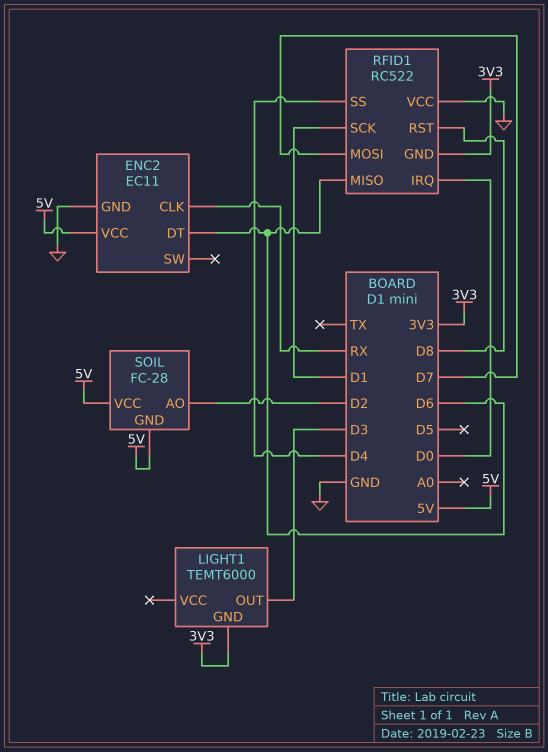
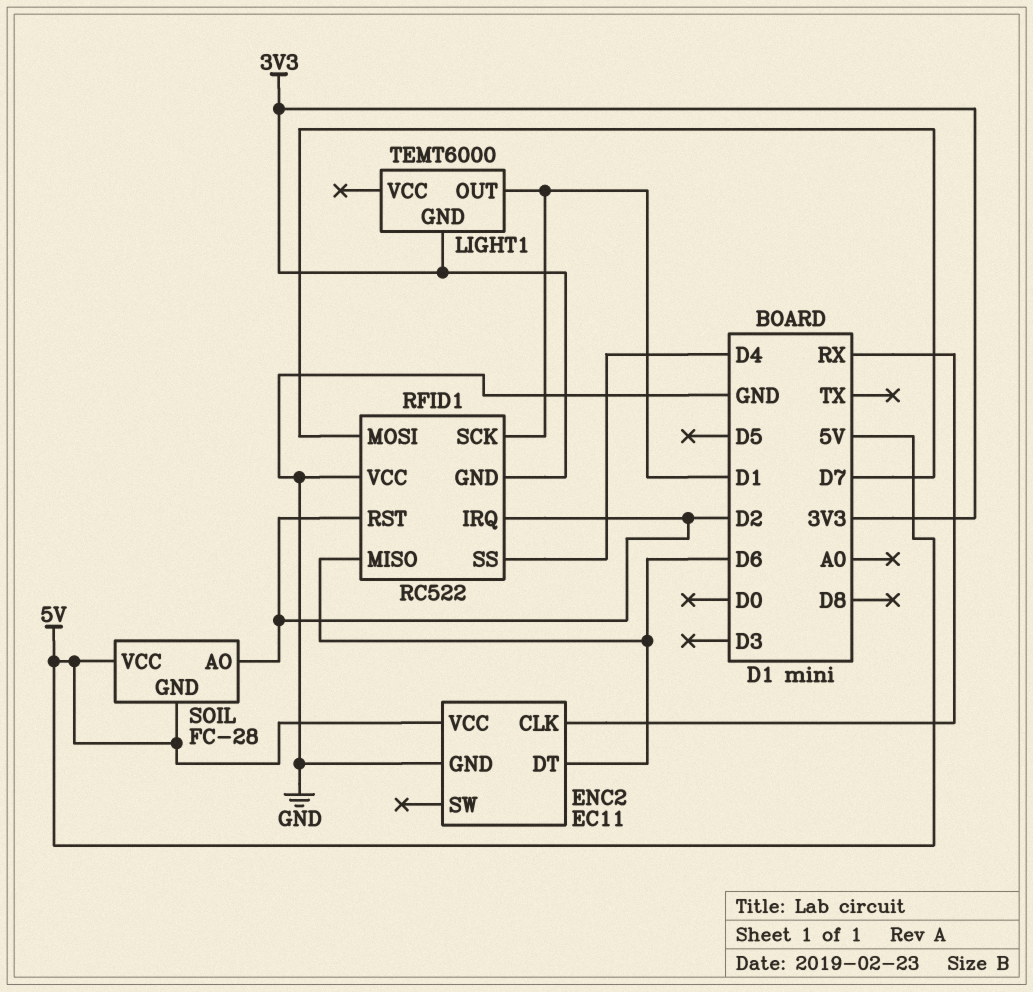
LIGHT1 pin OUT: D3 -> D1
RFID1 pin IRQ: D0 -> D2
RFID1 pin RST: D8 -> D2

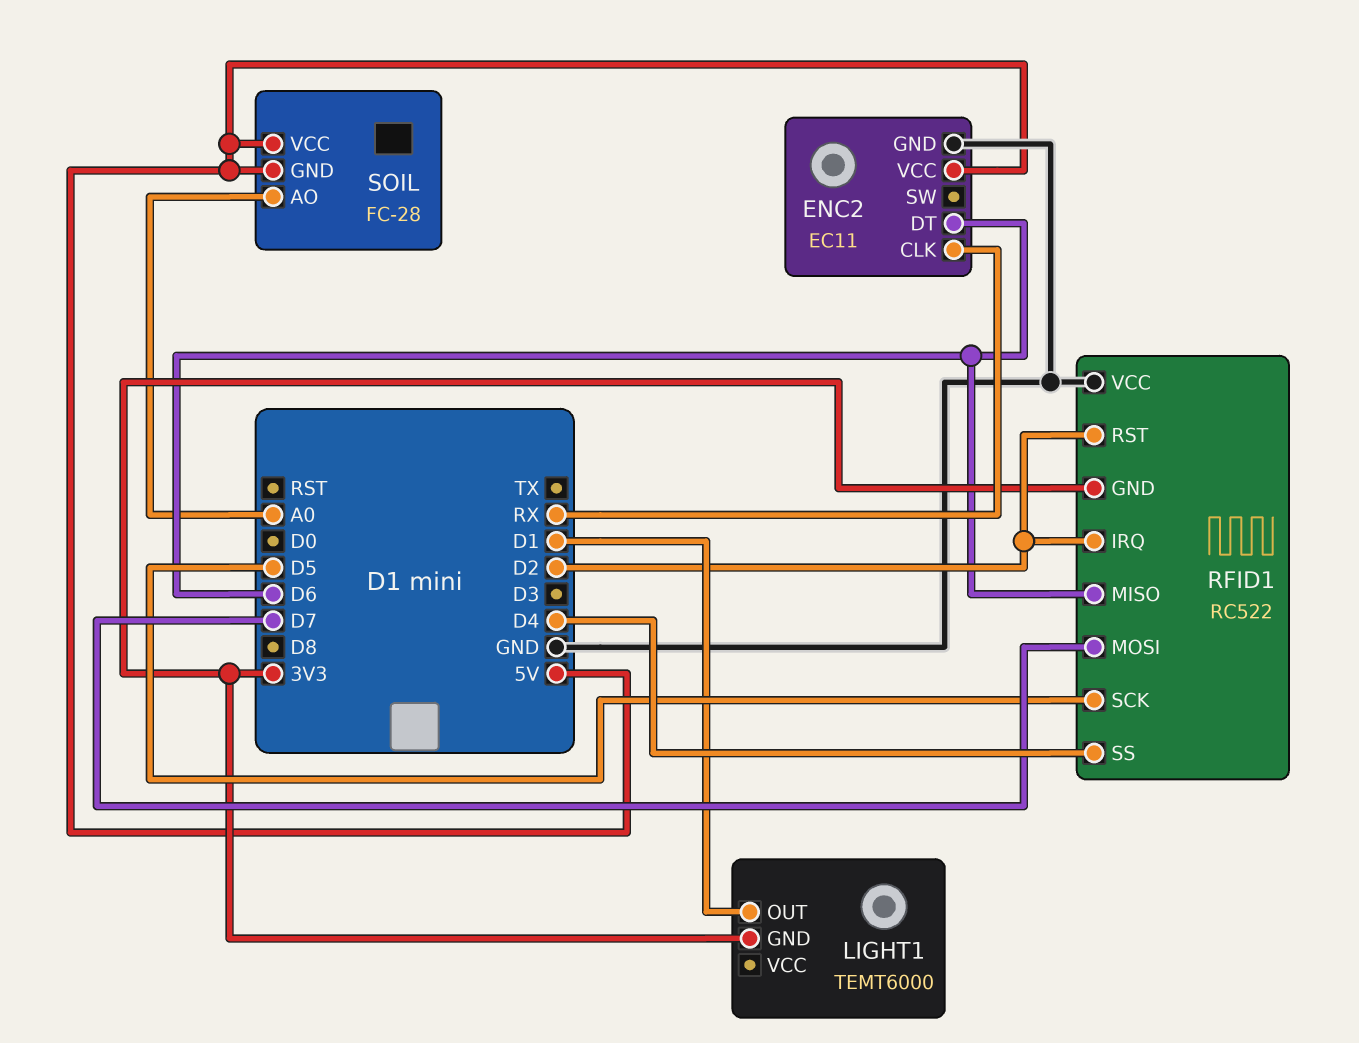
RFID1 pin SCK: D1 -> D5
SOIL pin AO: D2 -> A0

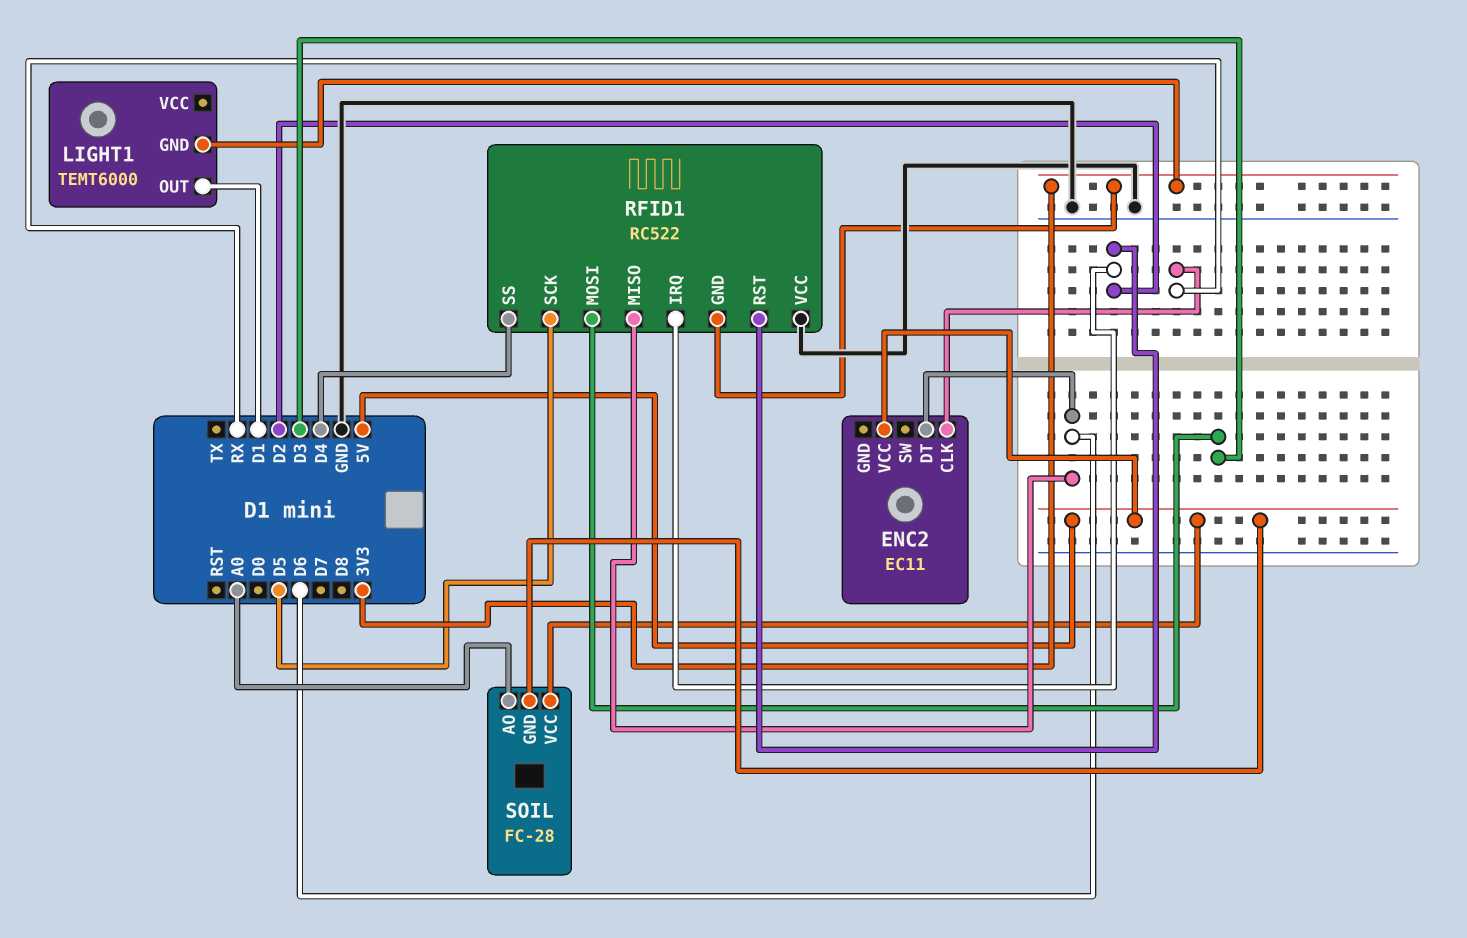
ENC2 pin GND: GND -> none
RFID1 pin MOSI: D7 -> D3

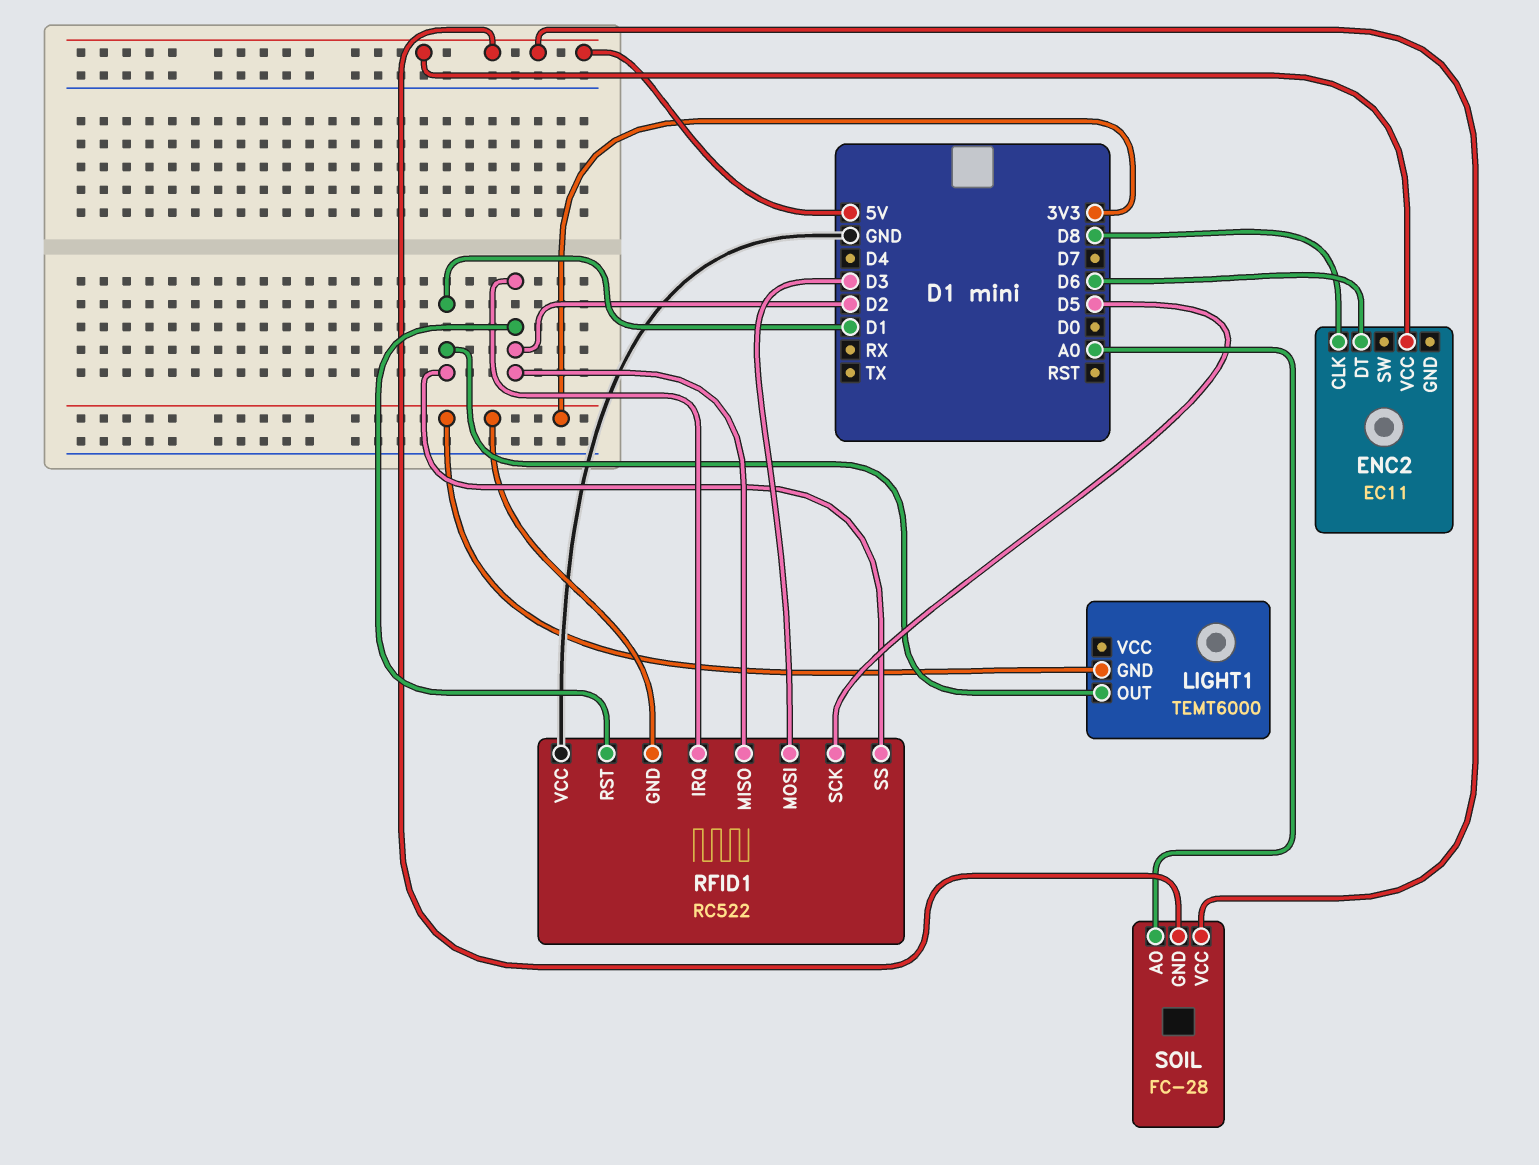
ENC2 pin CLK: RX -> D8
RFID1 pin MISO: D6 -> D2
RFID1 pin SS: D4 -> D1

